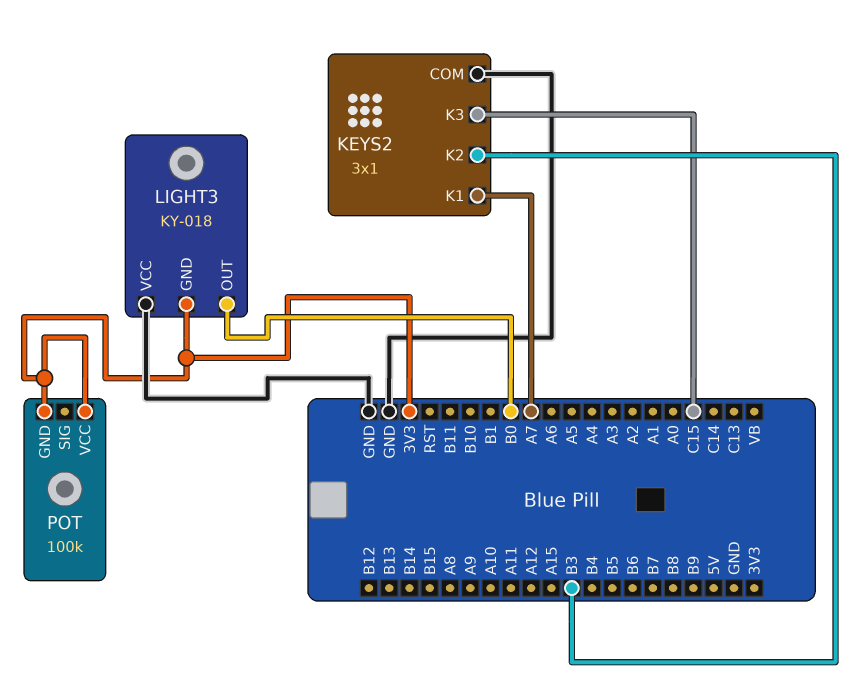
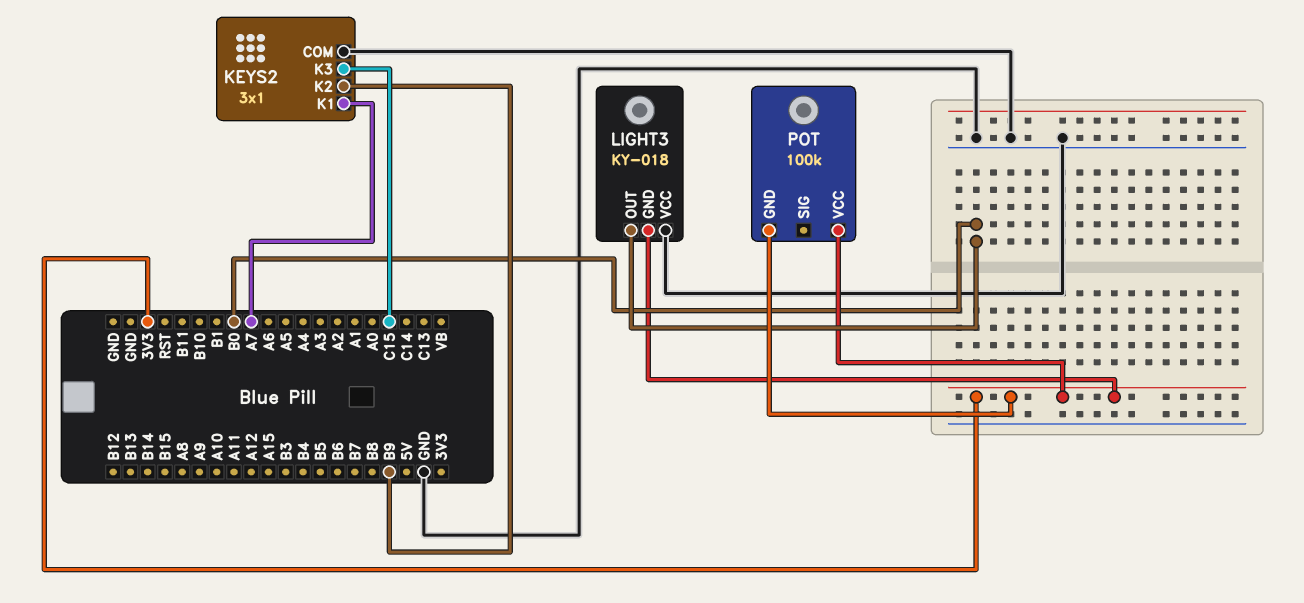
KEYS2 pin K2: B3 -> B9

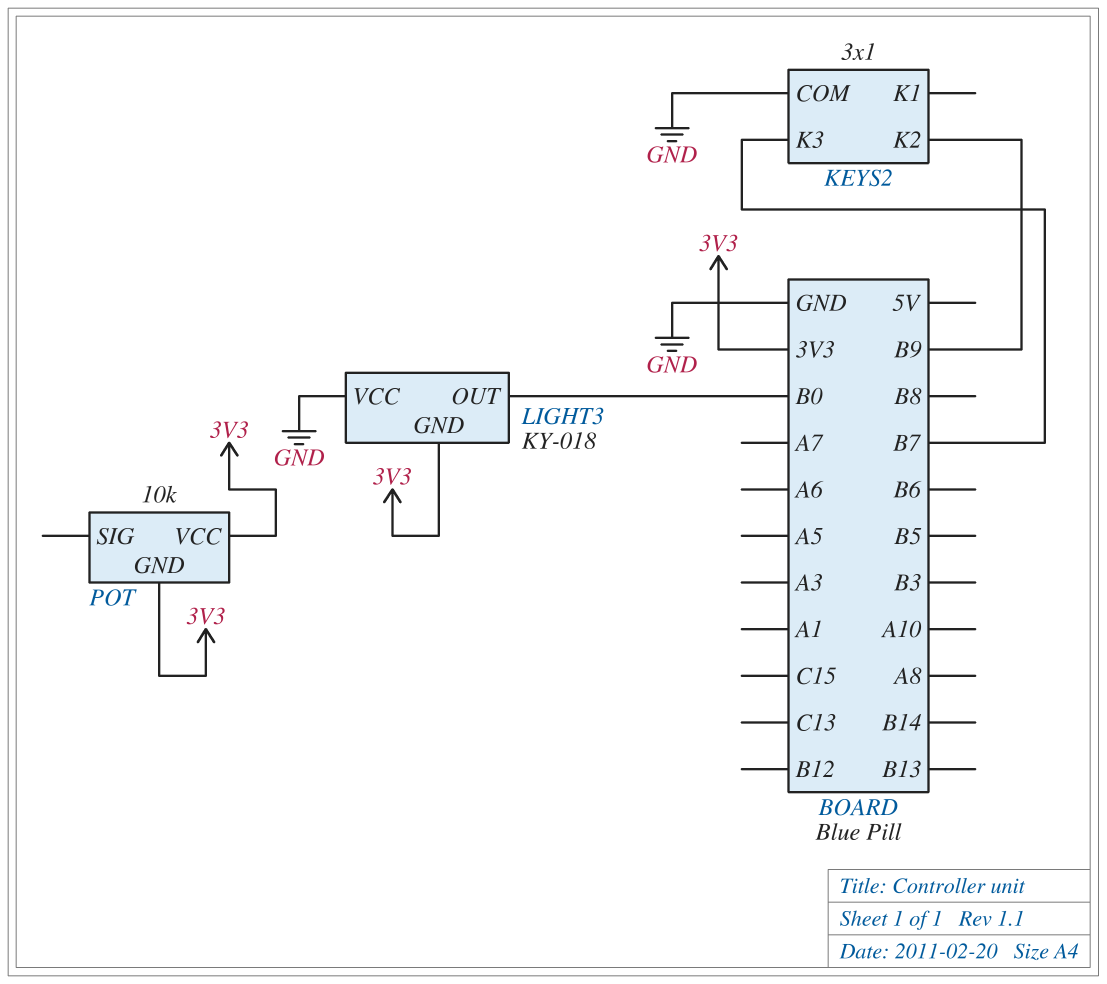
KEYS2 pin K1: A7 -> none
KEYS2 pin K3: C15 -> B7
POT: 100k -> 10k

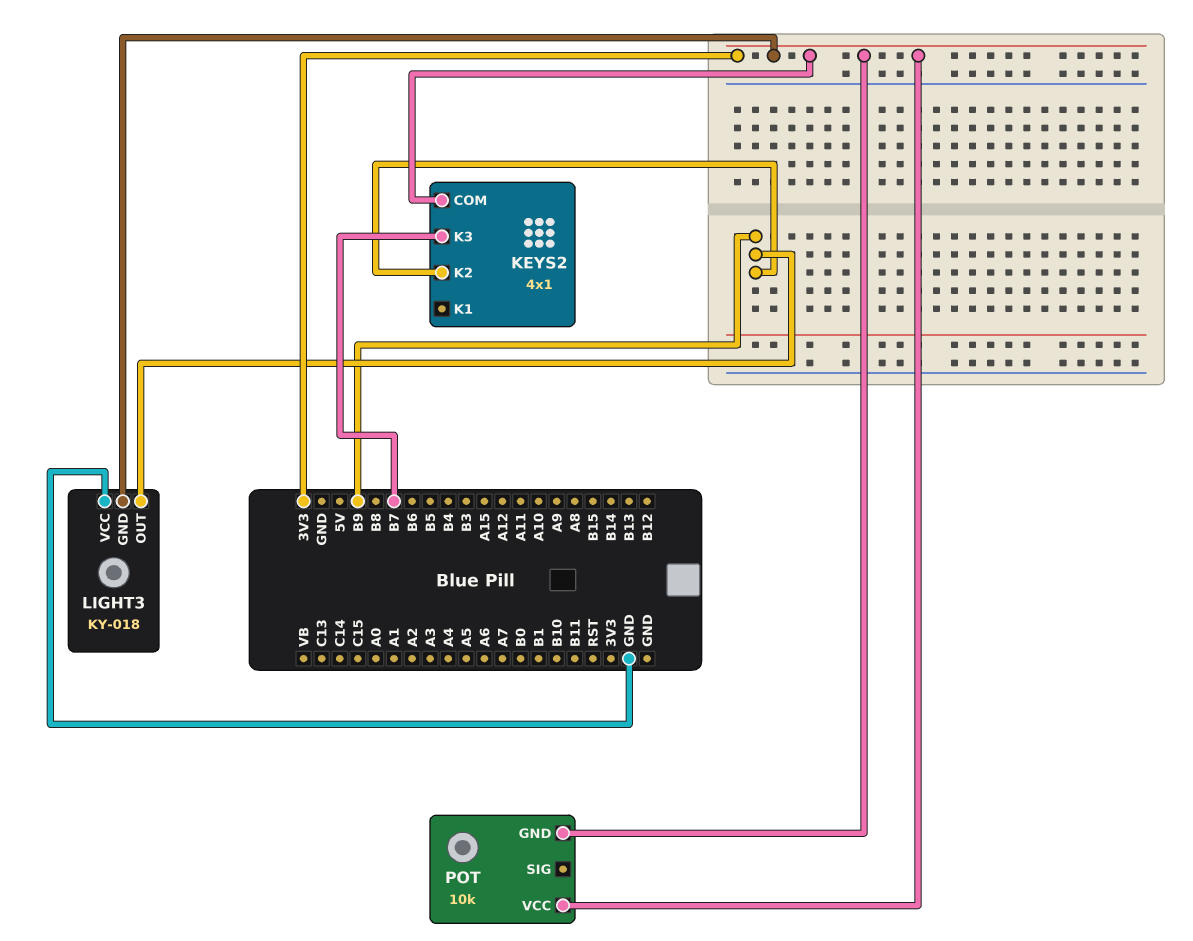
KEYS2: 3x1 -> 4x1
KEYS2 pin COM: GND -> 3V3
LIGHT3 pin OUT: B0 -> B9

